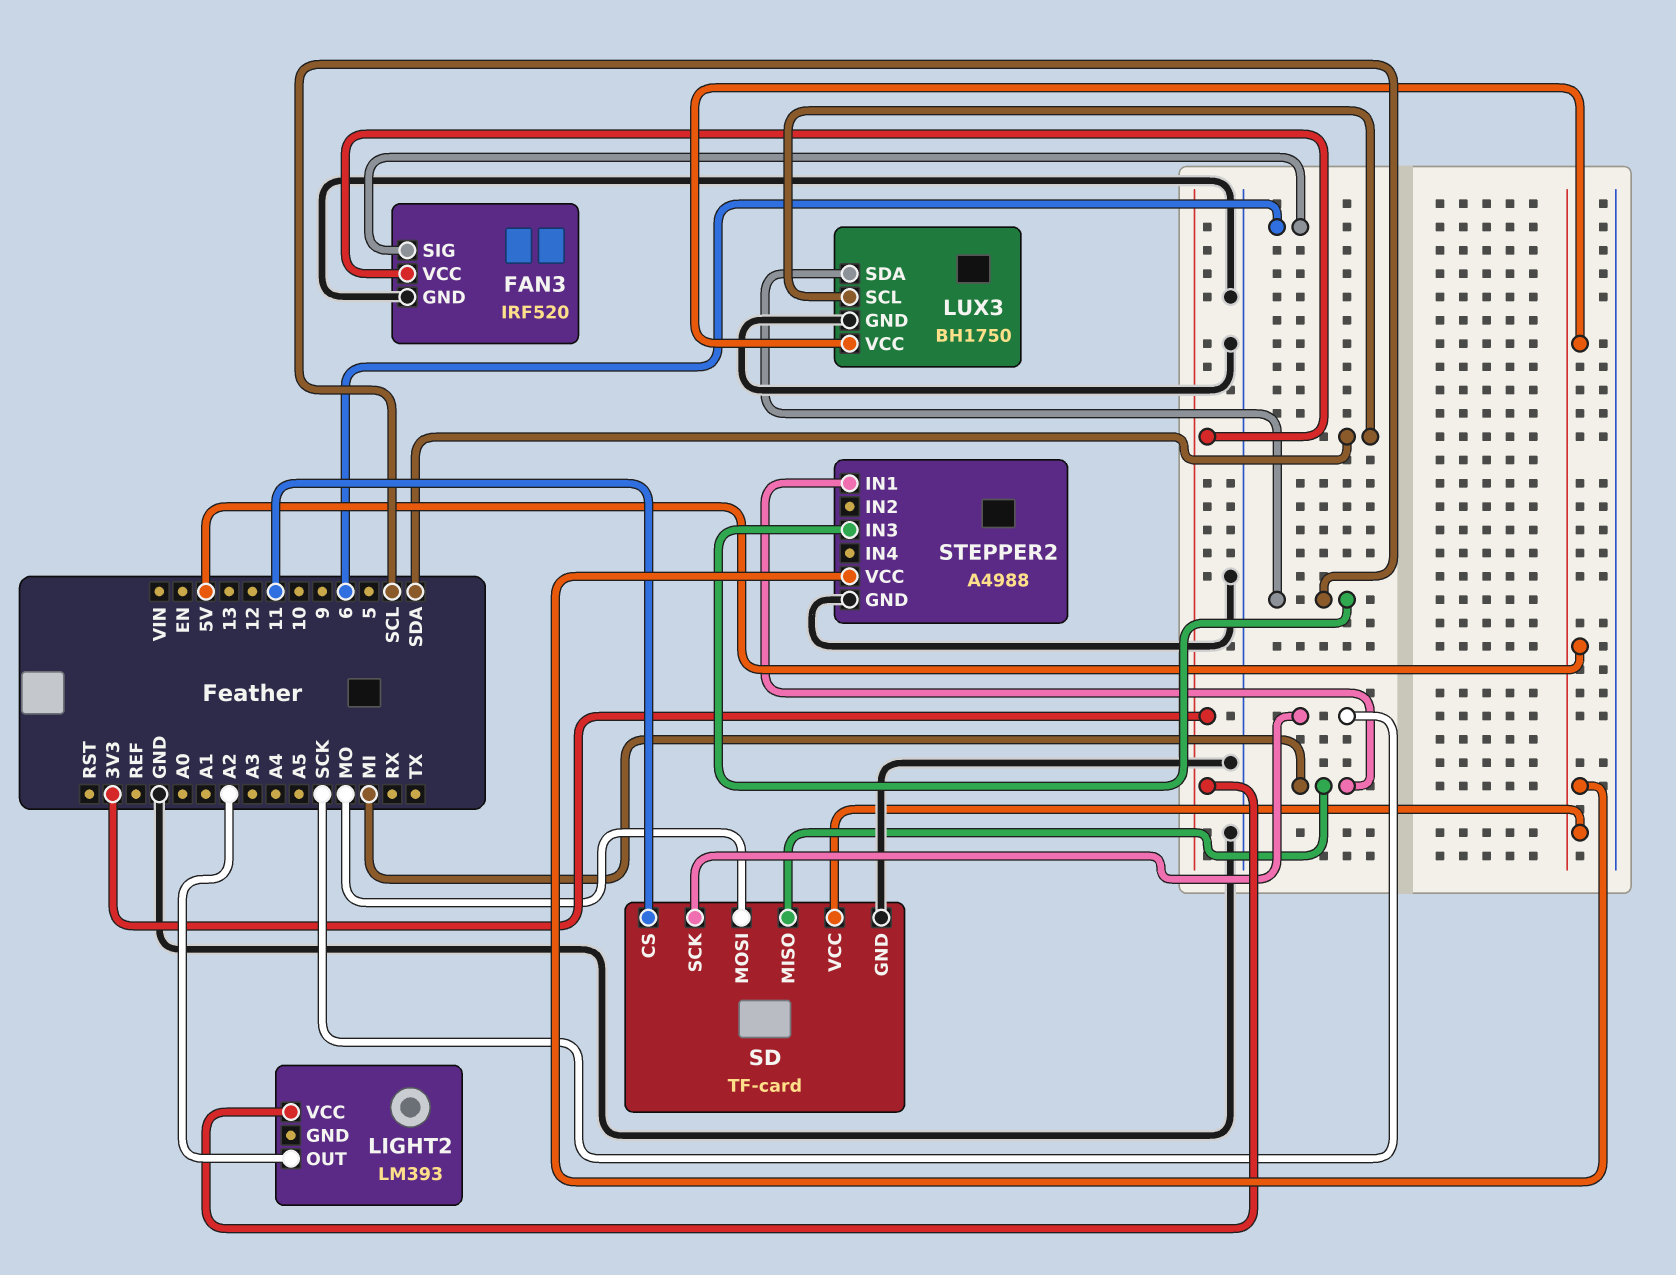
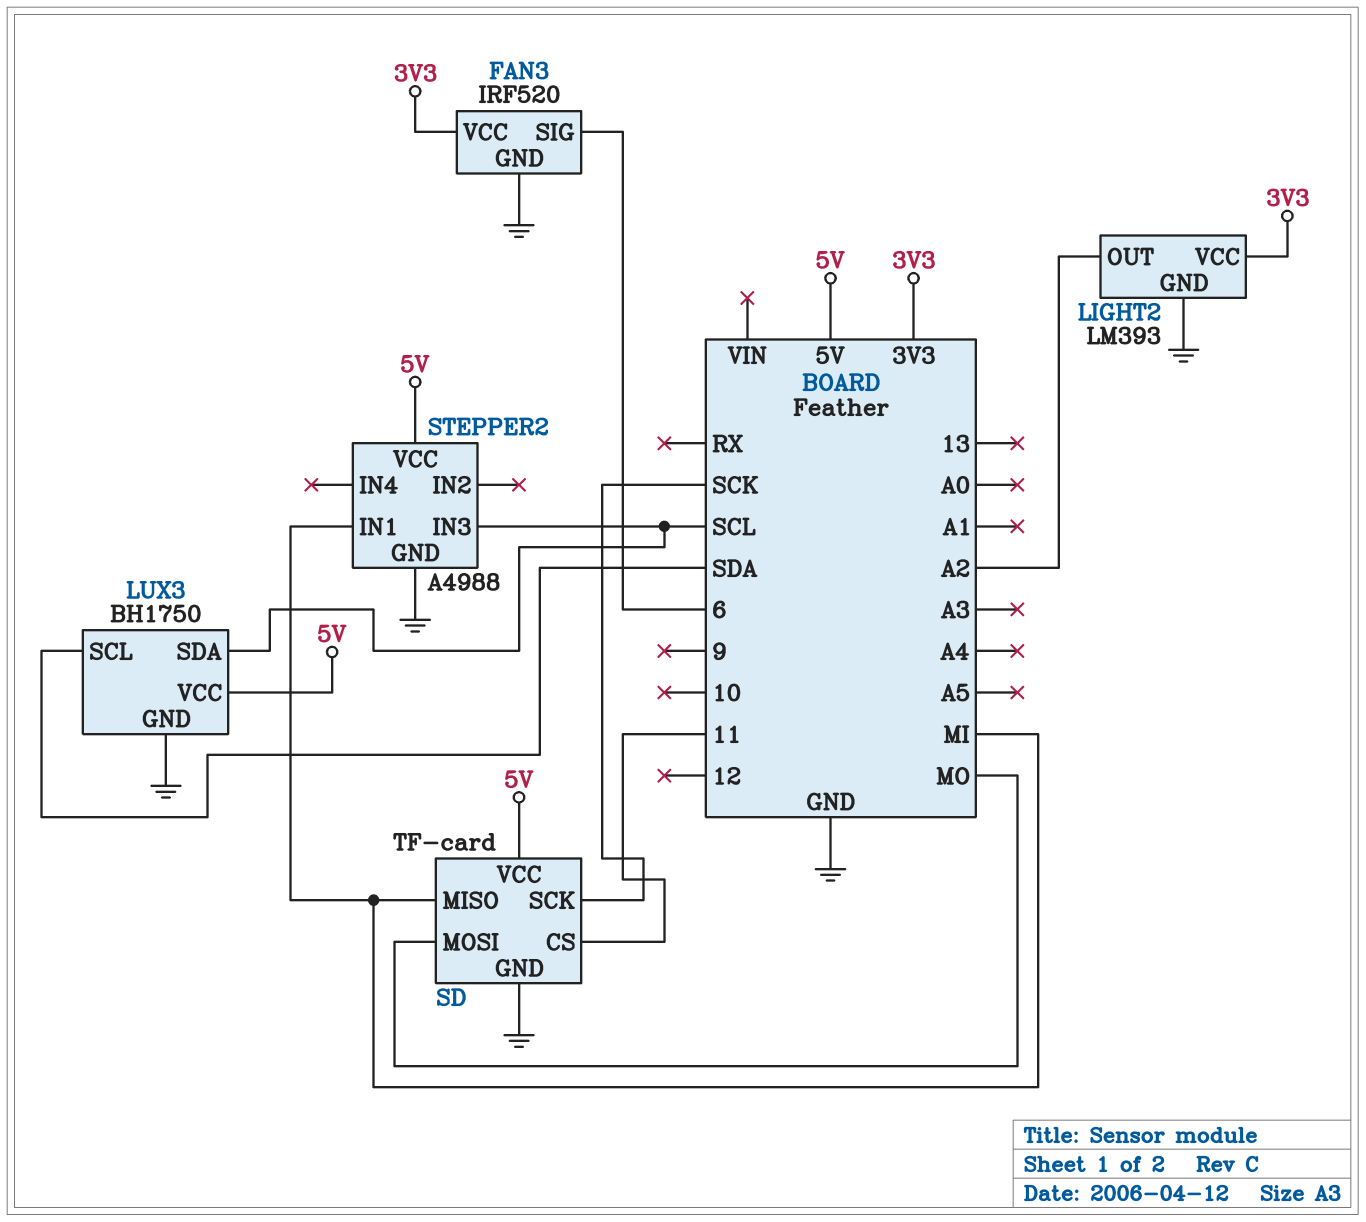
LIGHT2 pin GND: none -> GND

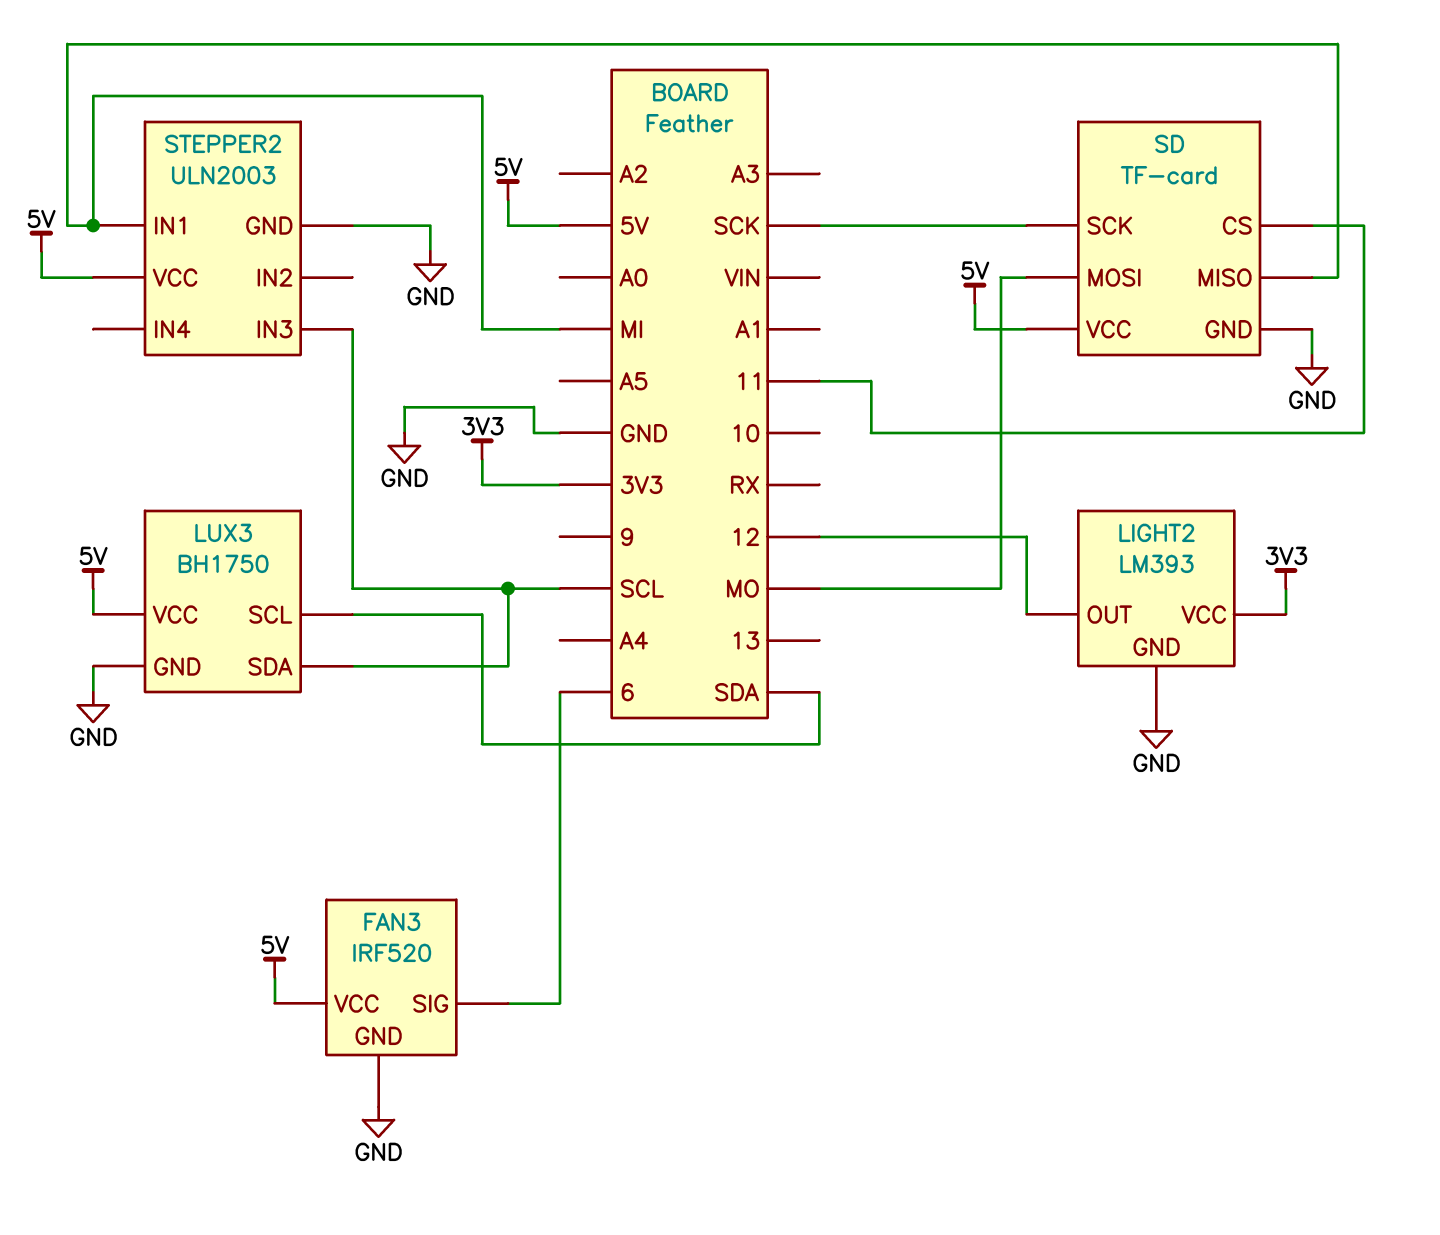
FAN3 pin VCC: 3V3 -> 5V
LIGHT2 pin OUT: A2 -> 12
STEPPER2: A4988 -> ULN2003

